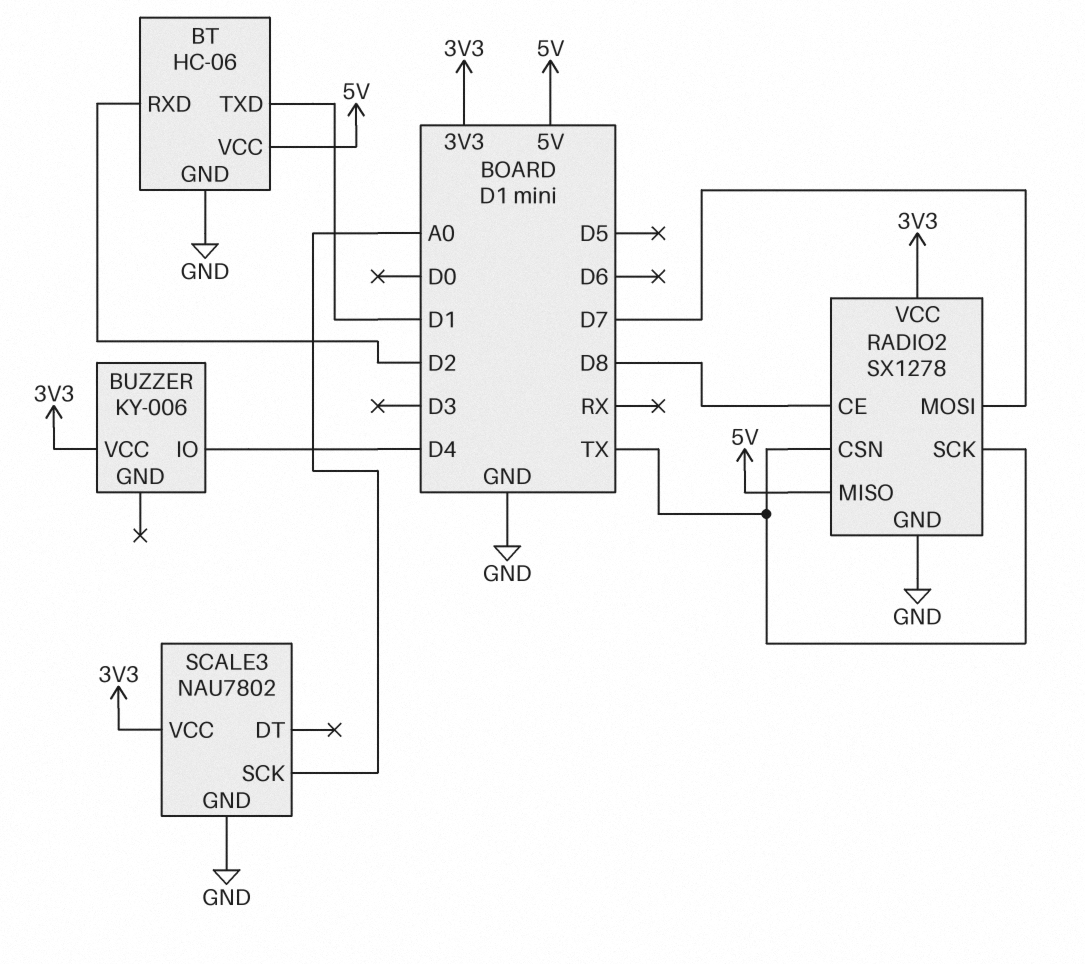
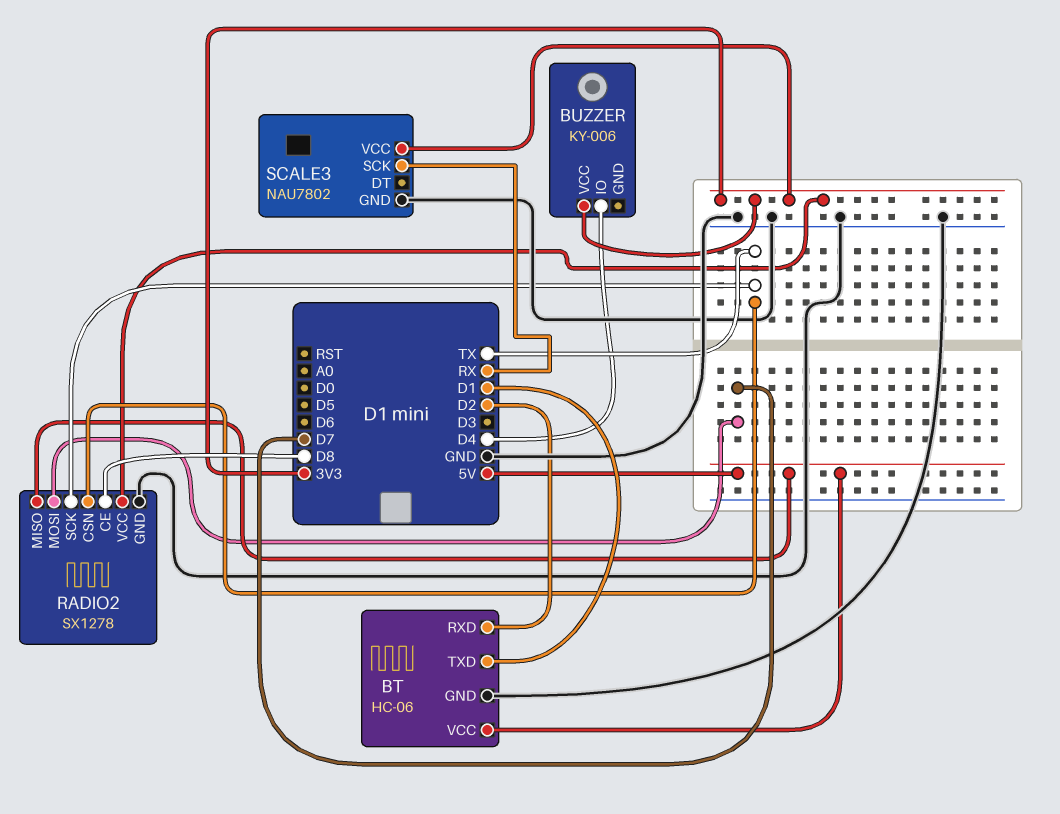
SCALE3 pin SCK: A0 -> RX

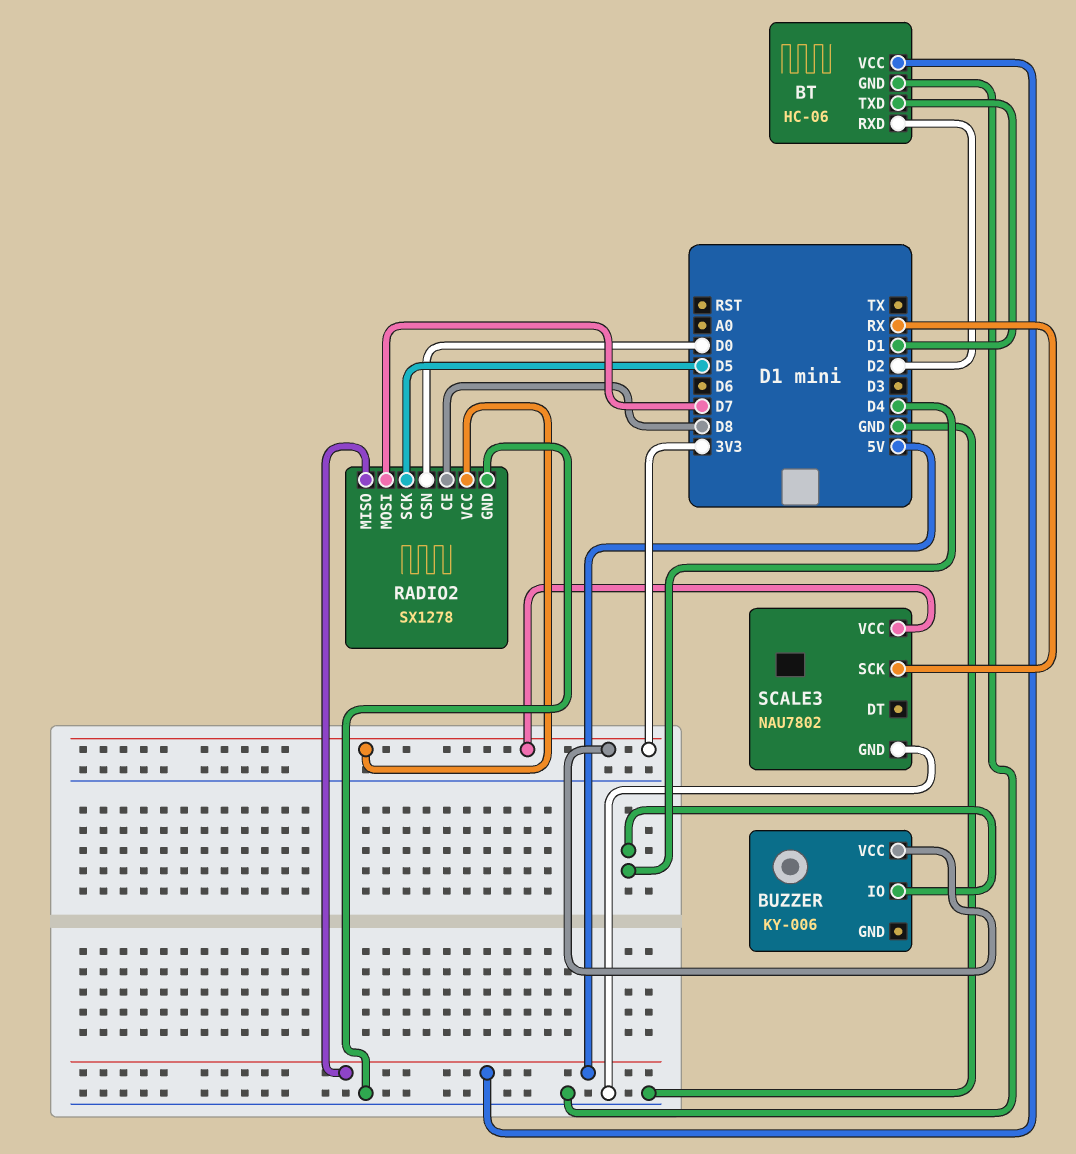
RADIO2 pin CSN: TX -> D0
RADIO2 pin SCK: TX -> D5

